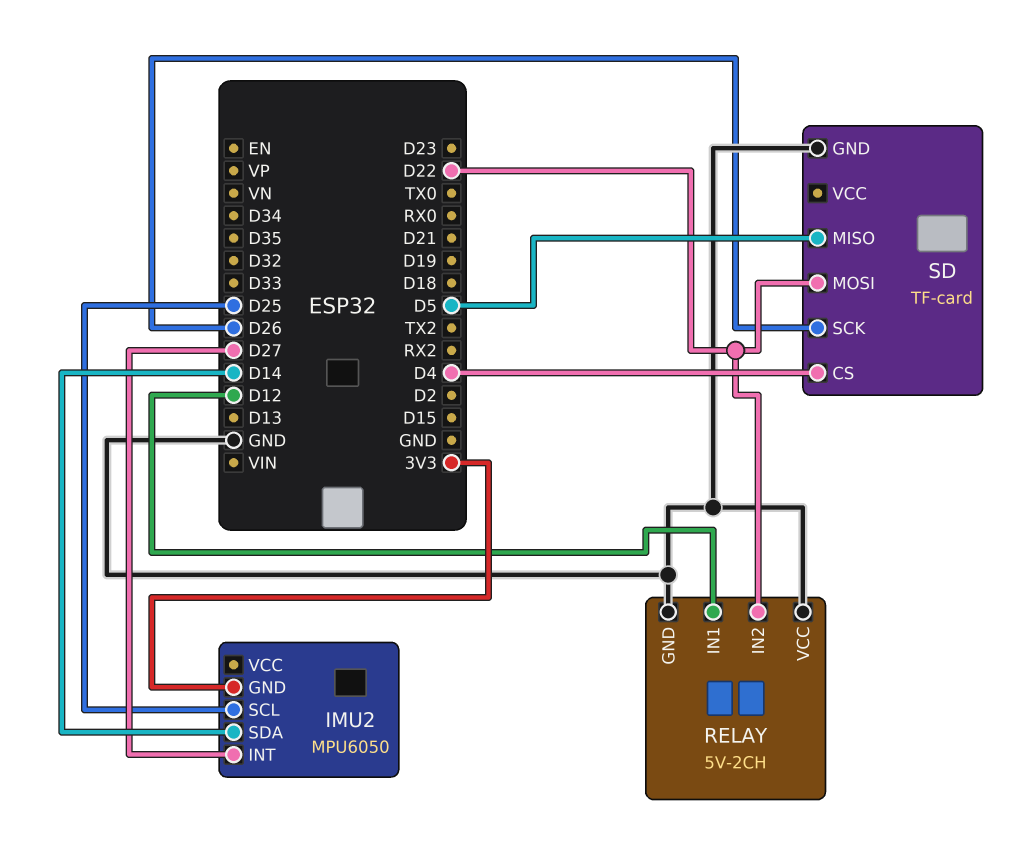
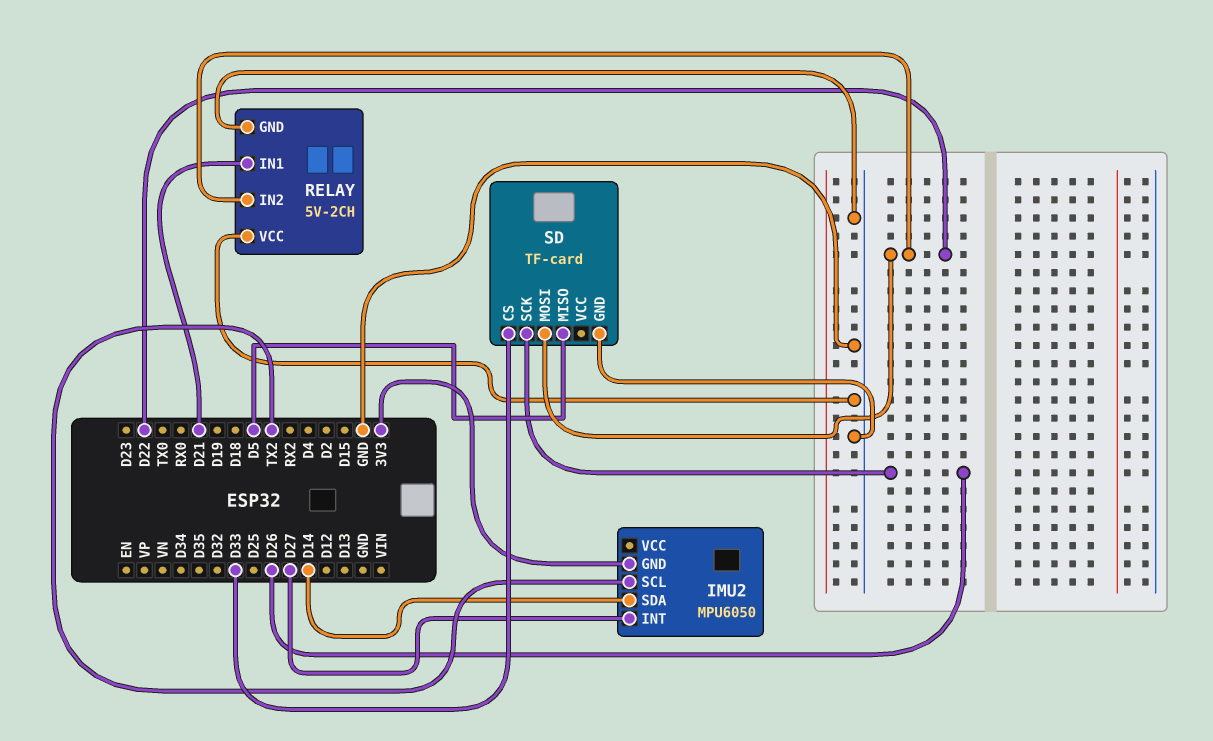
IMU2 pin SCL: D25 -> TX2
RELAY pin IN1: D12 -> D21
SD pin CS: D4 -> D33

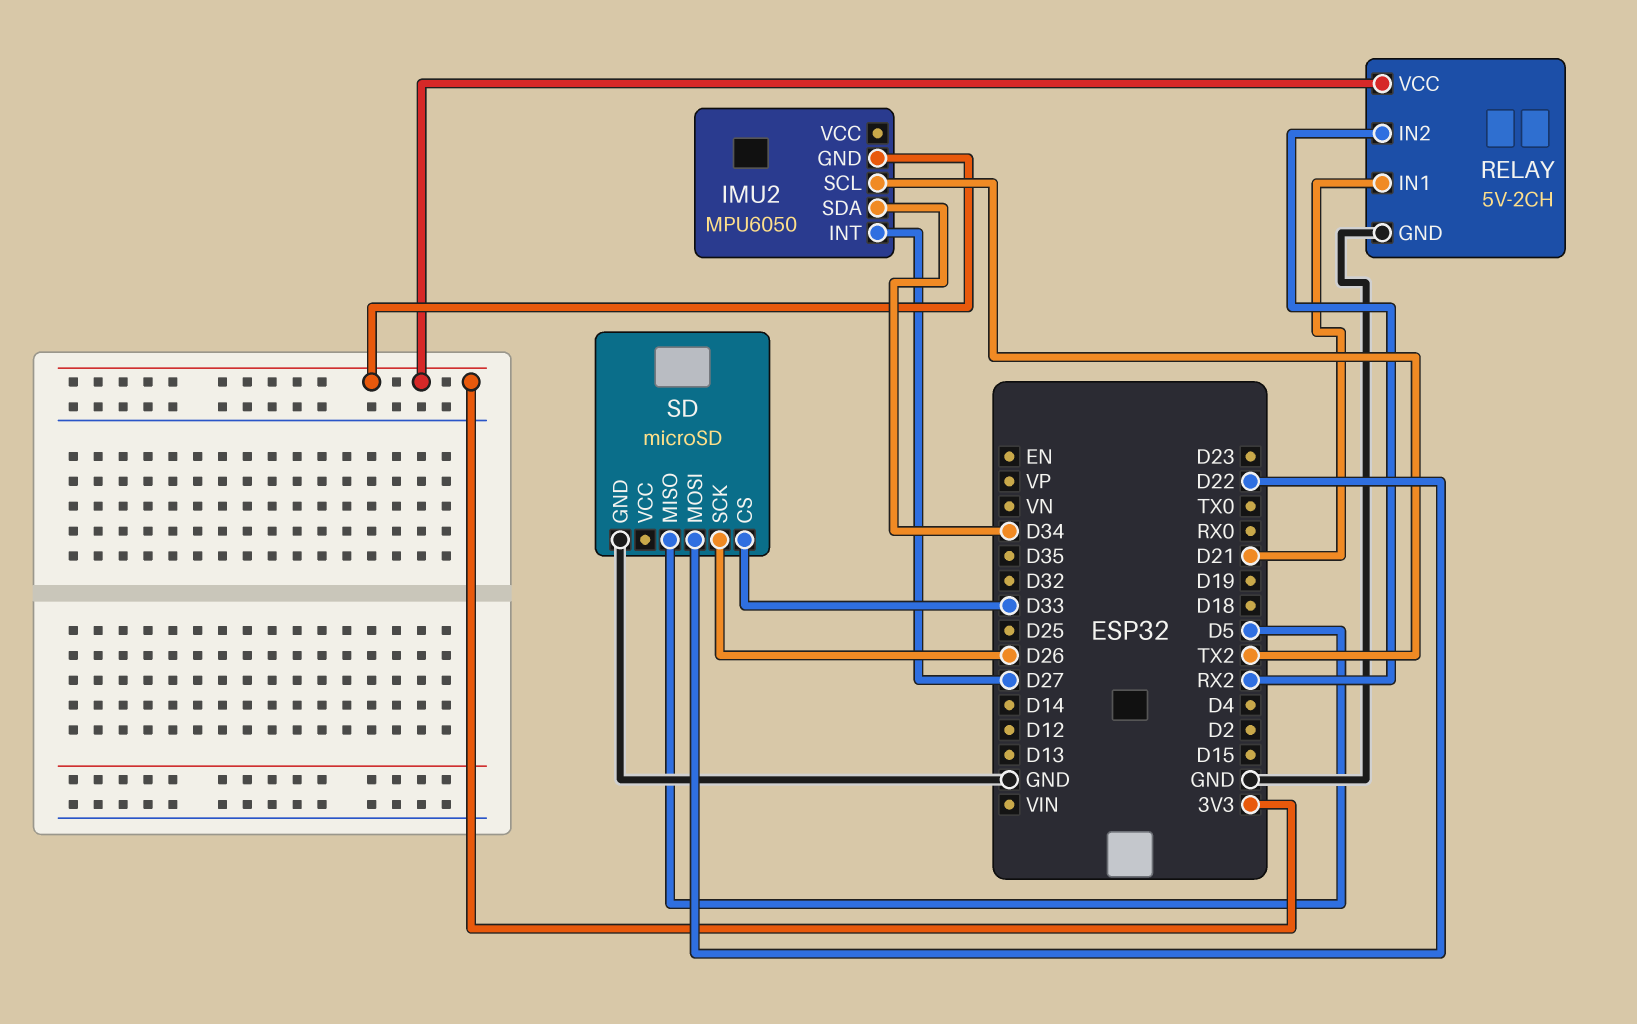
IMU2 pin SDA: D14 -> D34
RELAY pin IN2: D22 -> RX2
RELAY pin VCC: GND -> 3V3
SD: TF-card -> microSD

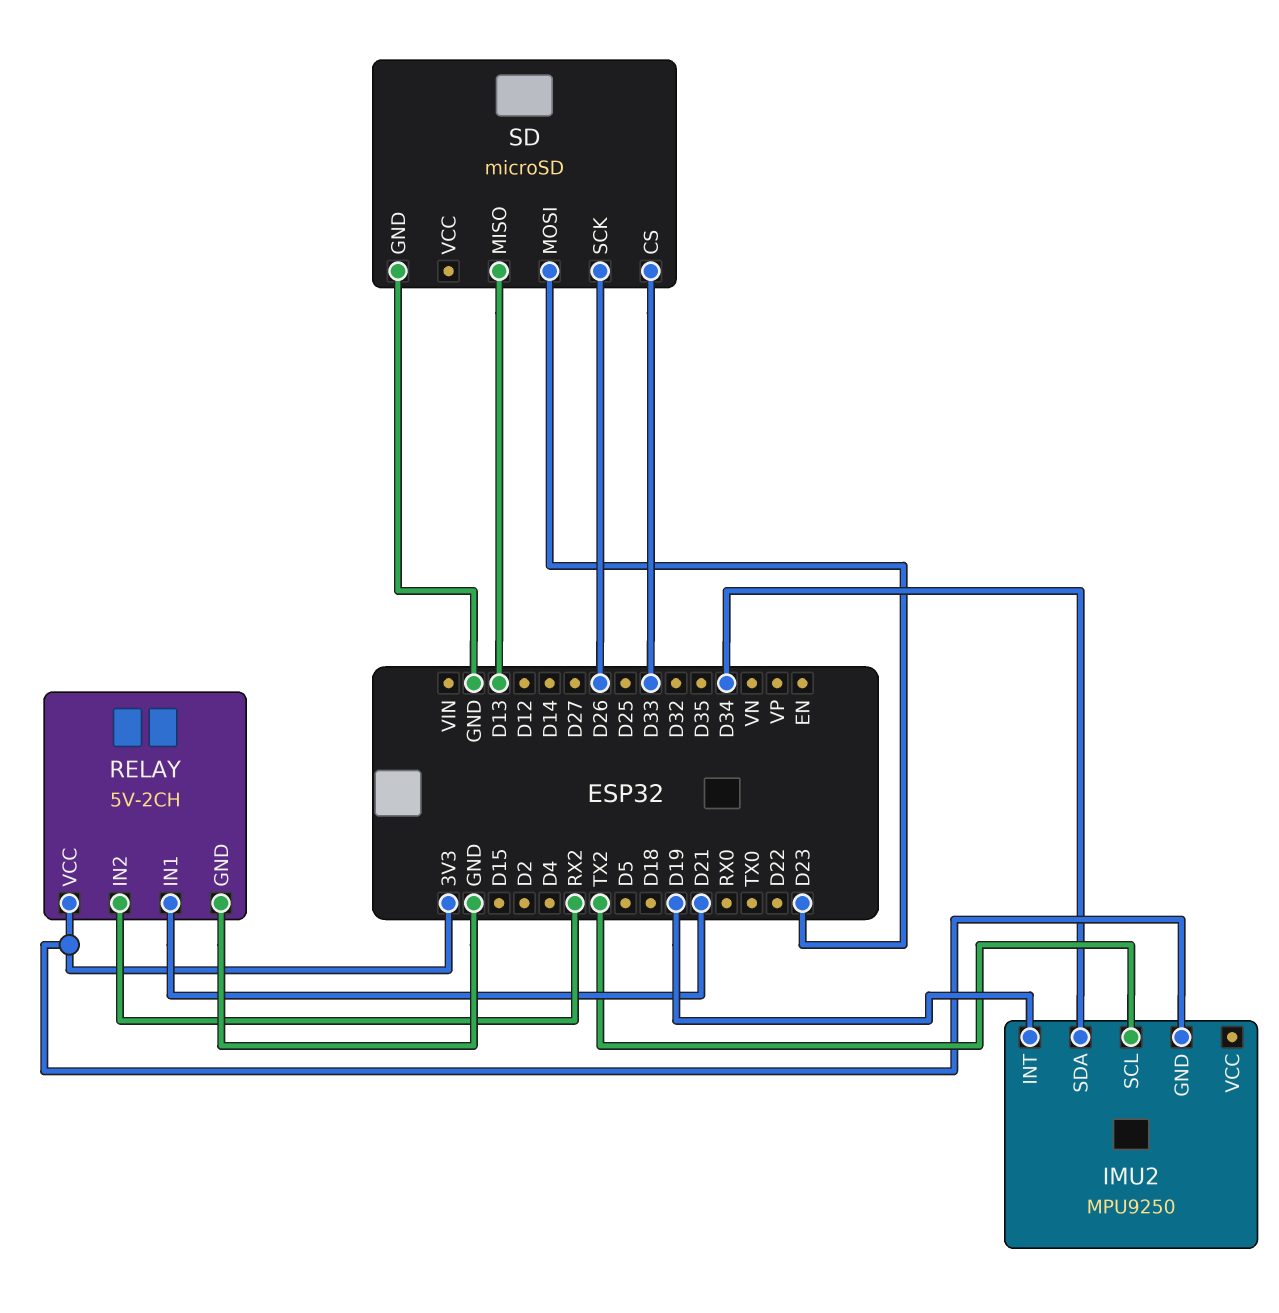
IMU2: MPU6050 -> MPU9250
IMU2 pin INT: D27 -> D19
SD pin MISO: D5 -> D13
SD pin MOSI: D22 -> D23

